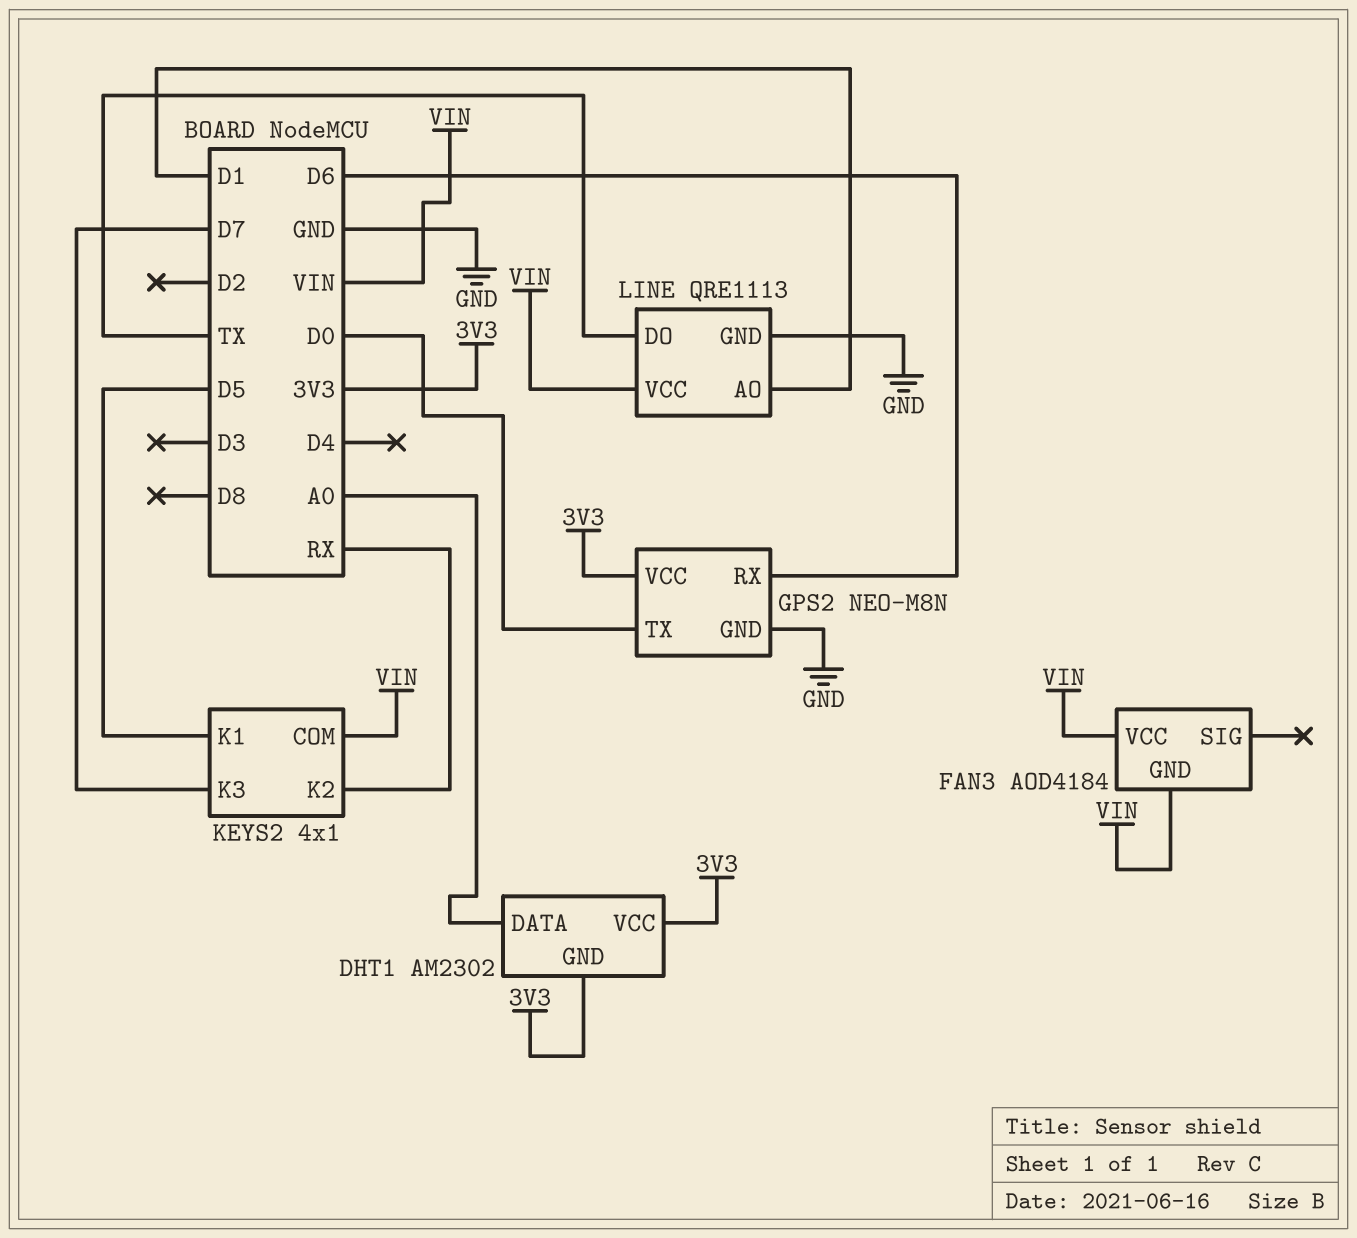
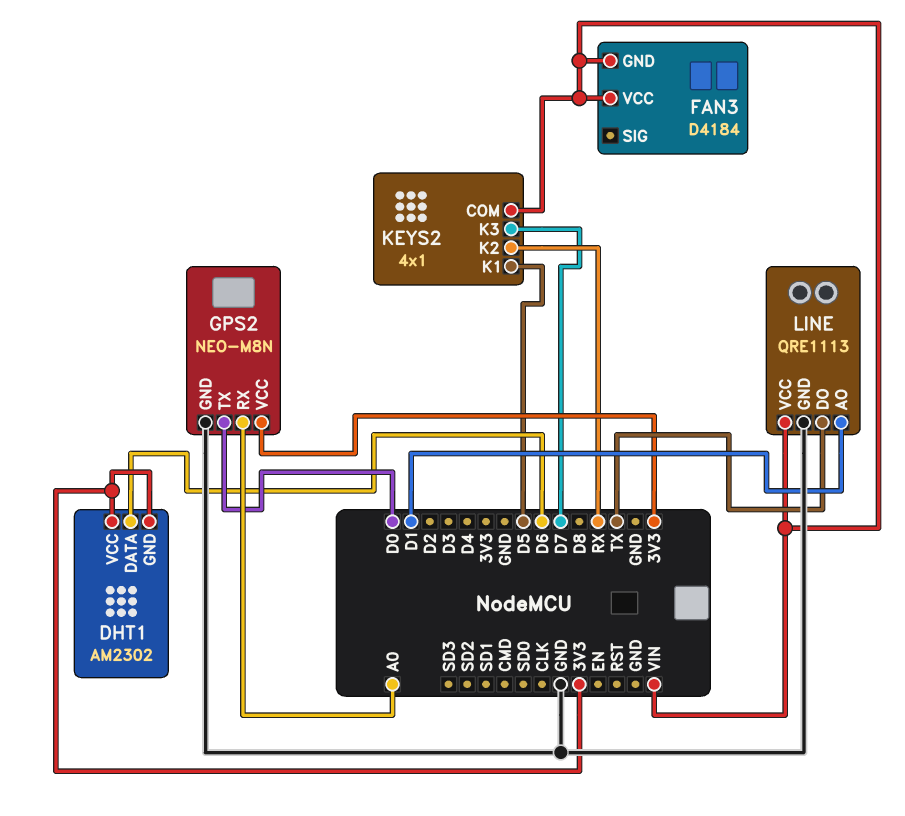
DHT1 pin DATA: A0 -> D6
FAN3: AOD4184 -> D4184
GPS2 pin RX: D6 -> A0

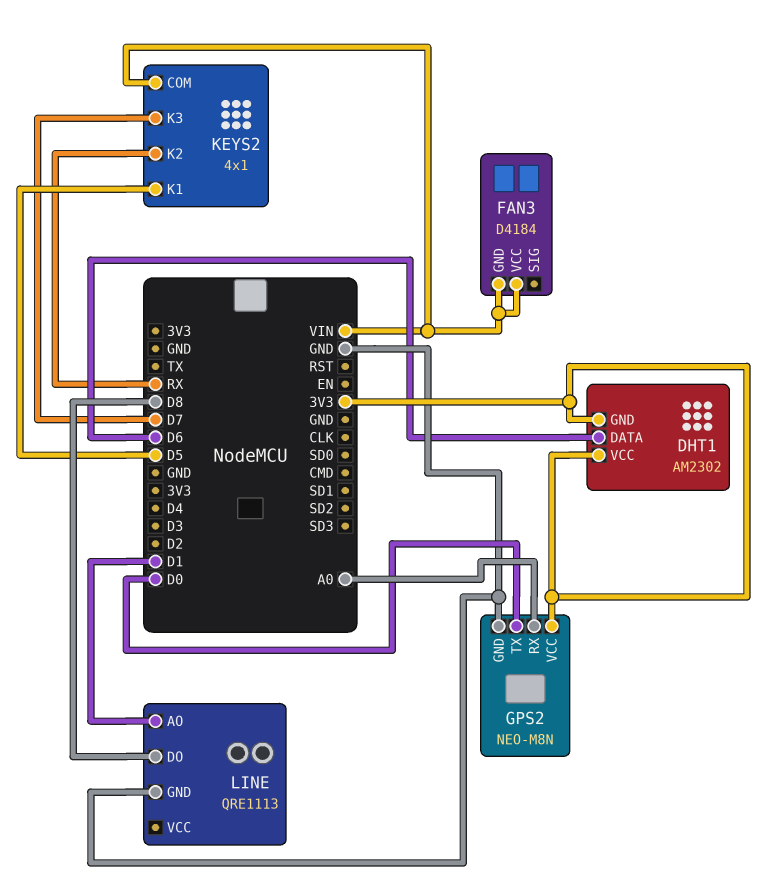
LINE pin DO: TX -> D8
LINE pin VCC: VIN -> none

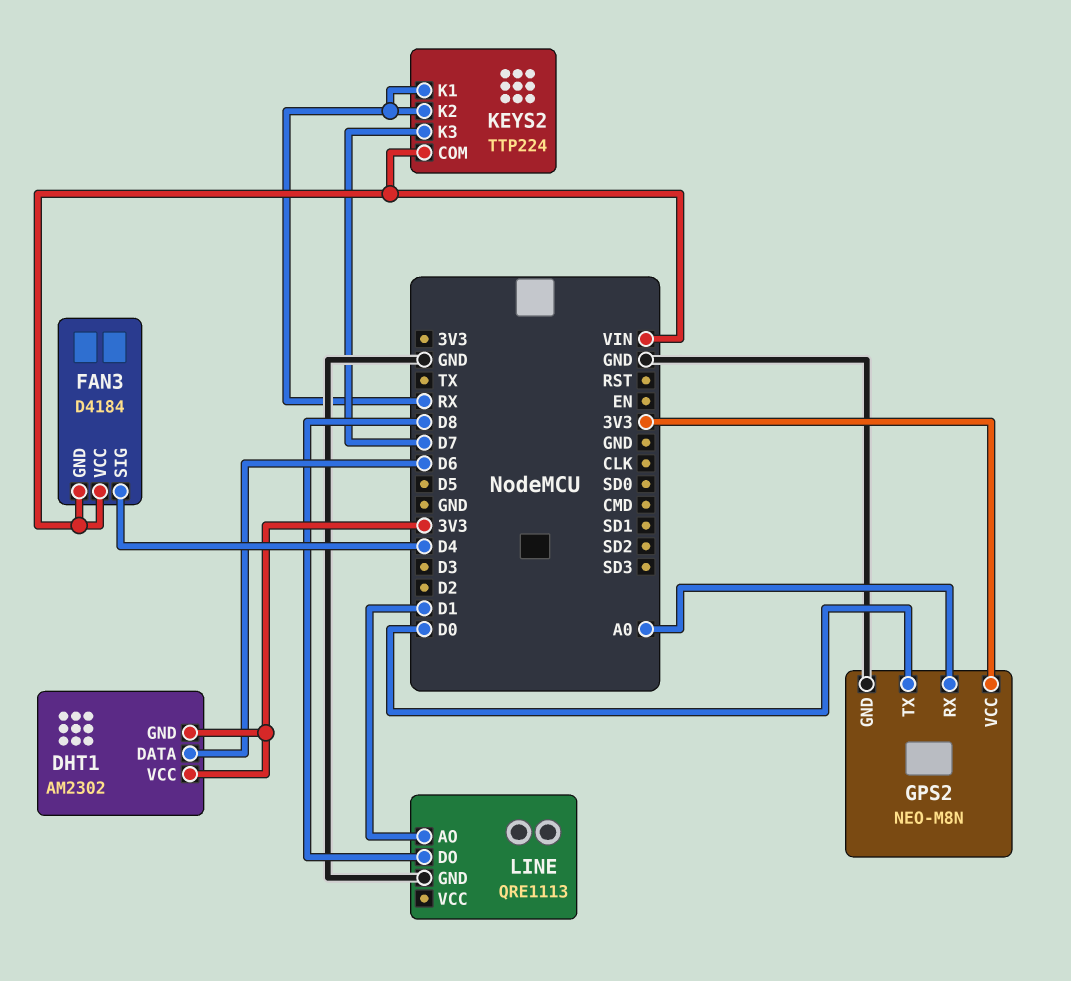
FAN3 pin SIG: none -> D4
KEYS2: 4x1 -> TTP224
KEYS2 pin K1: D5 -> RX

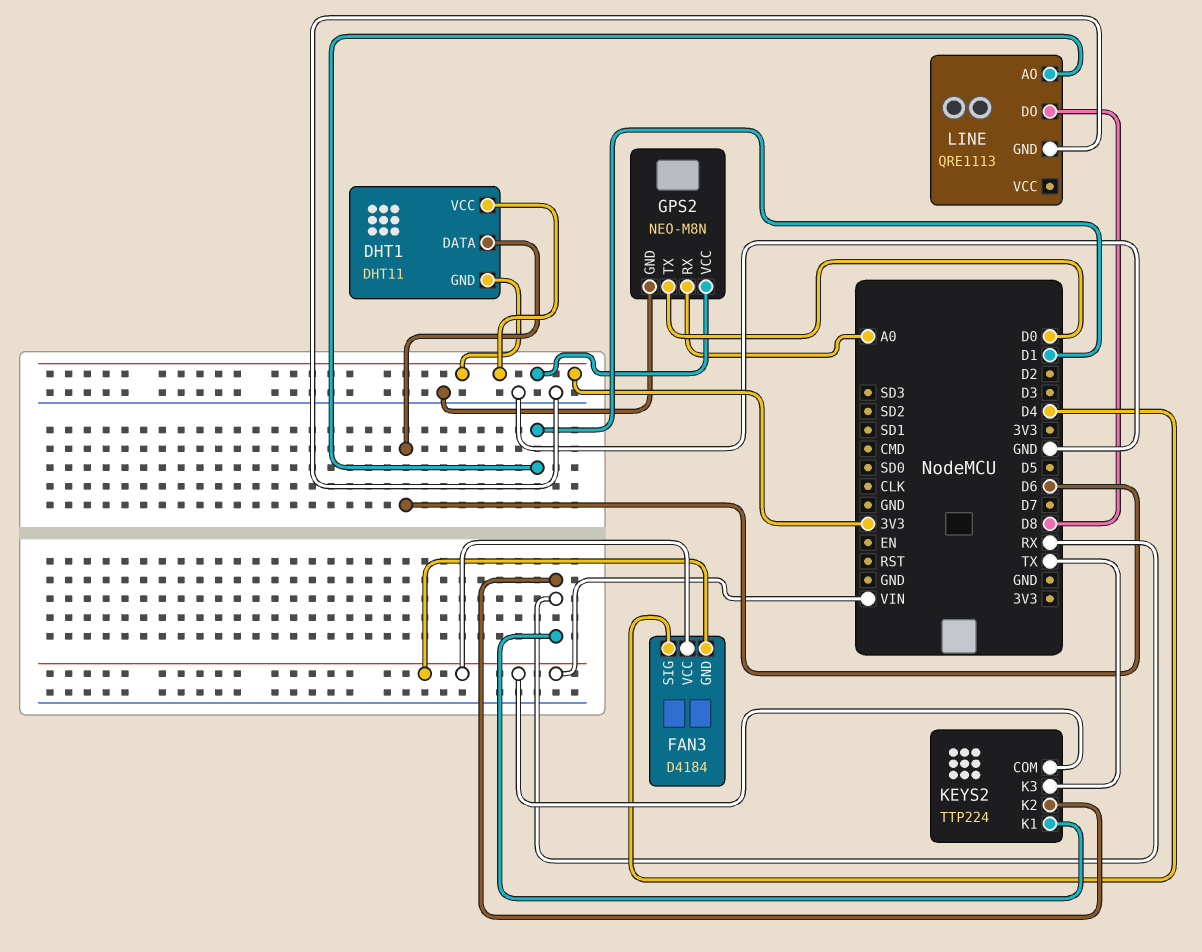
DHT1: AM2302 -> DHT11
KEYS2 pin K3: D7 -> TX

